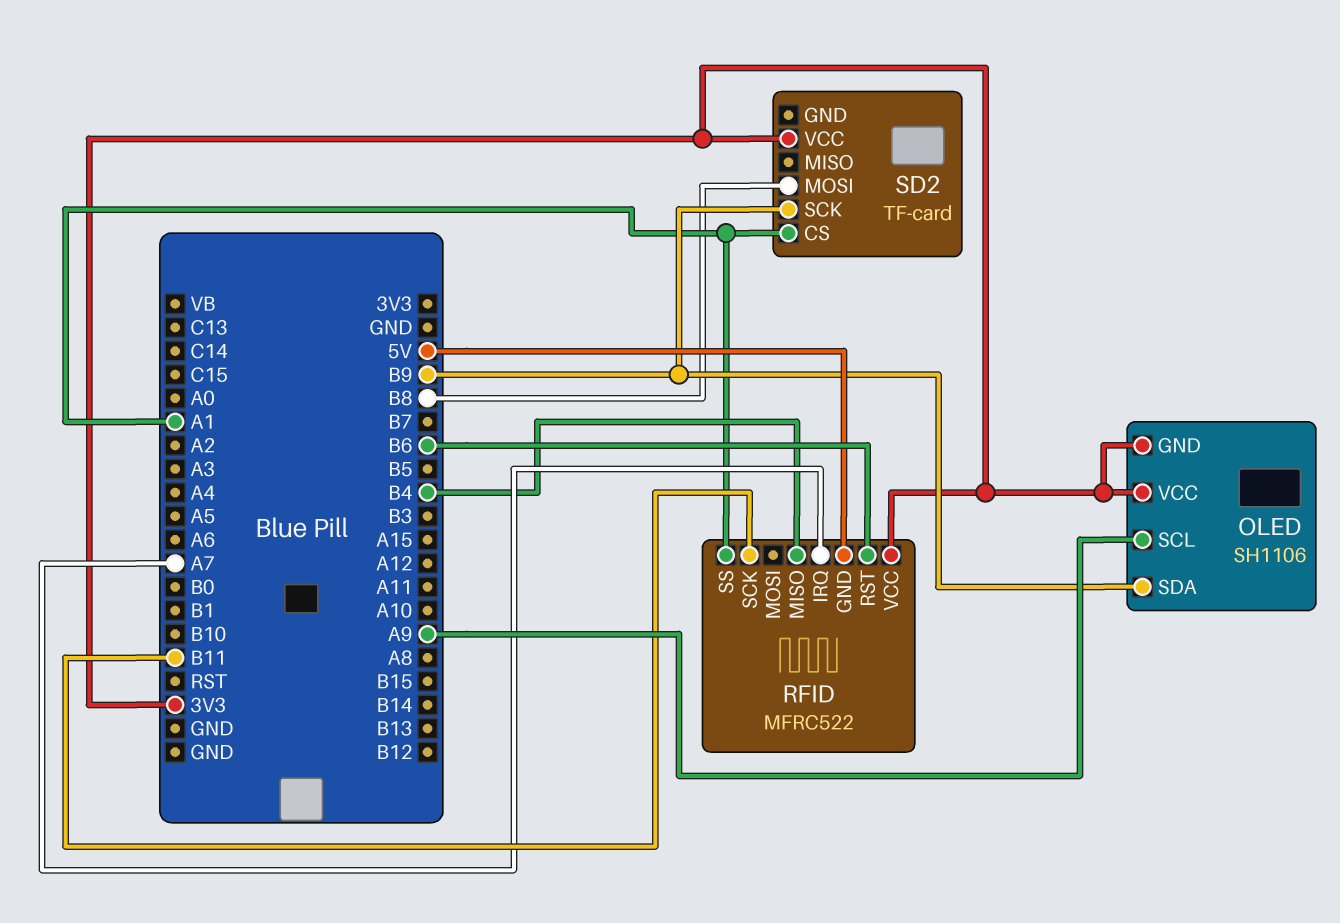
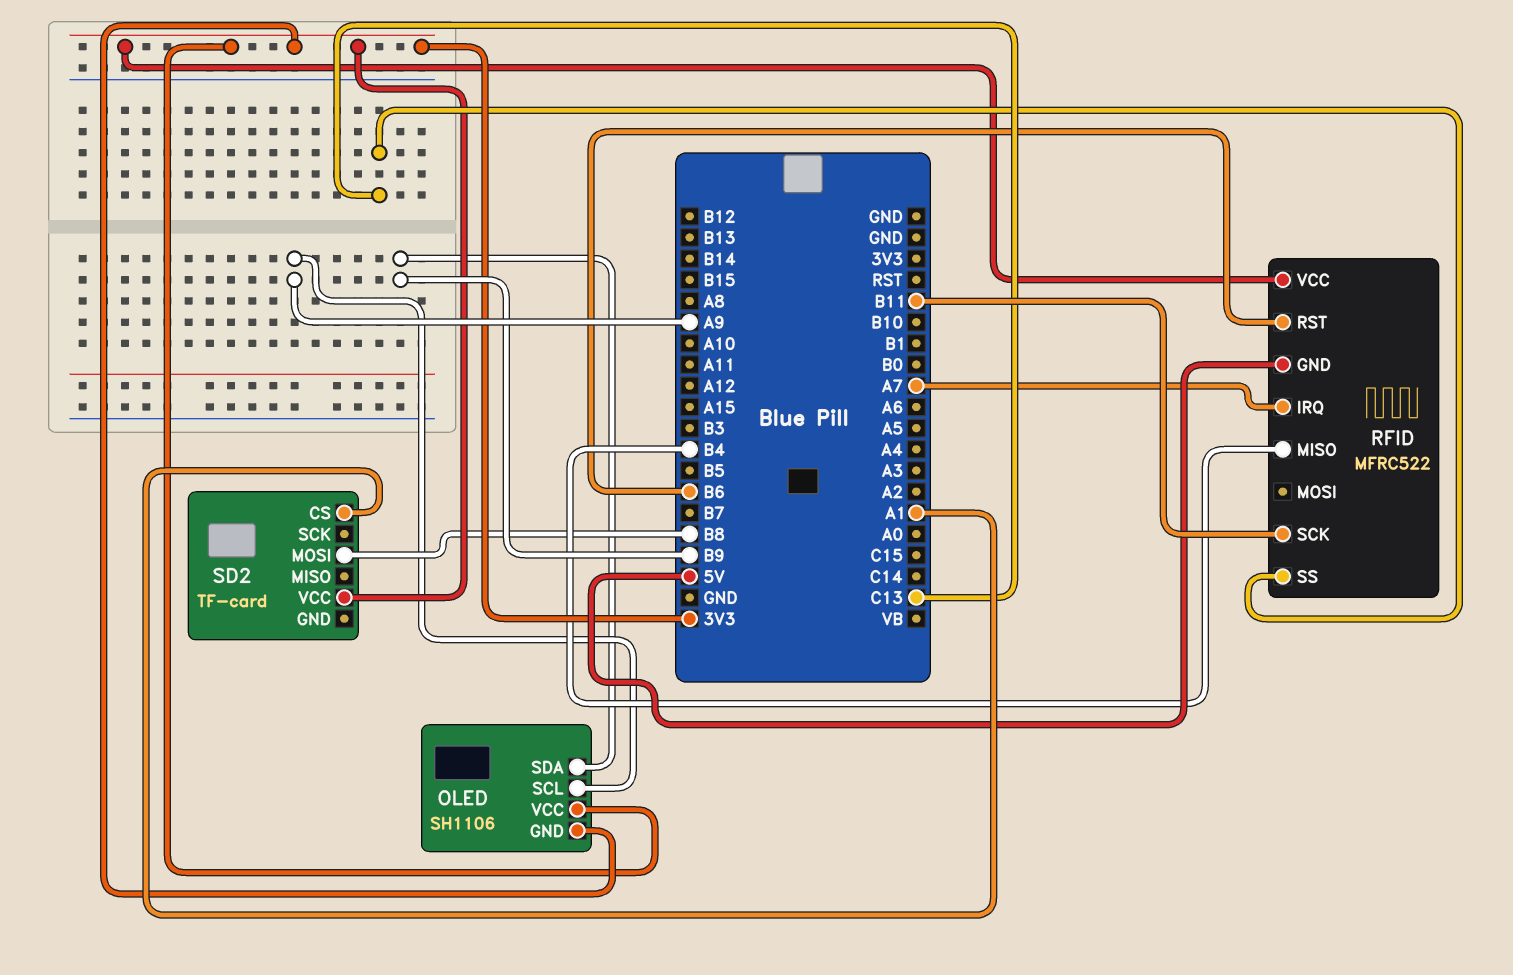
RFID pin SS: A1 -> C13
SD2 pin SCK: B9 -> none

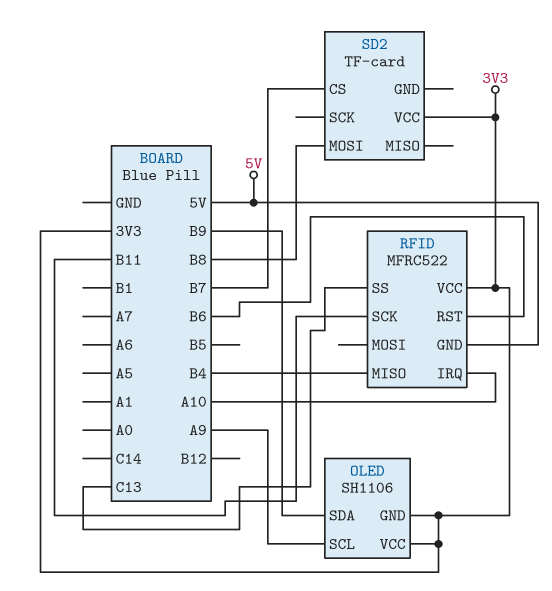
RFID pin IRQ: A7 -> A10
SD2 pin CS: A1 -> B7

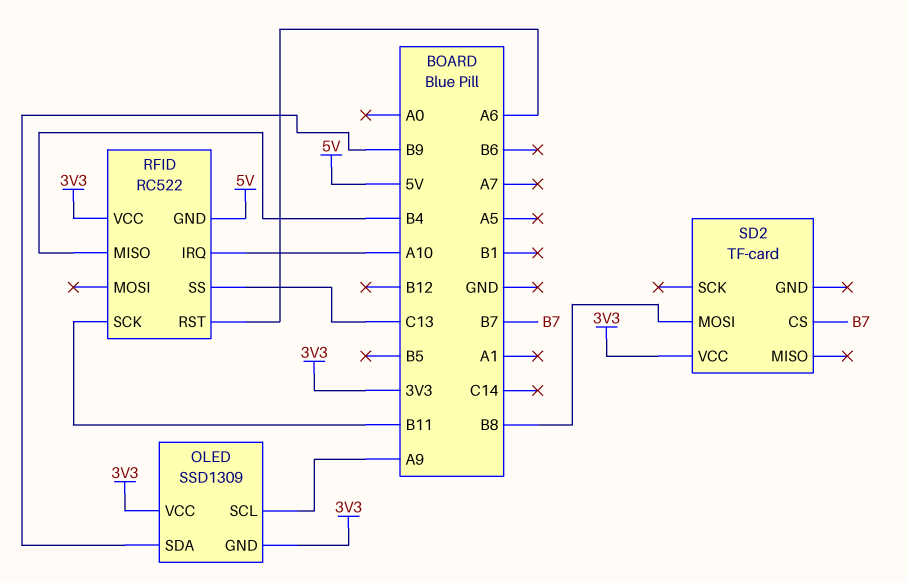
OLED: SH1106 -> SSD1309
RFID: MFRC522 -> RC522
RFID pin RST: B6 -> A6

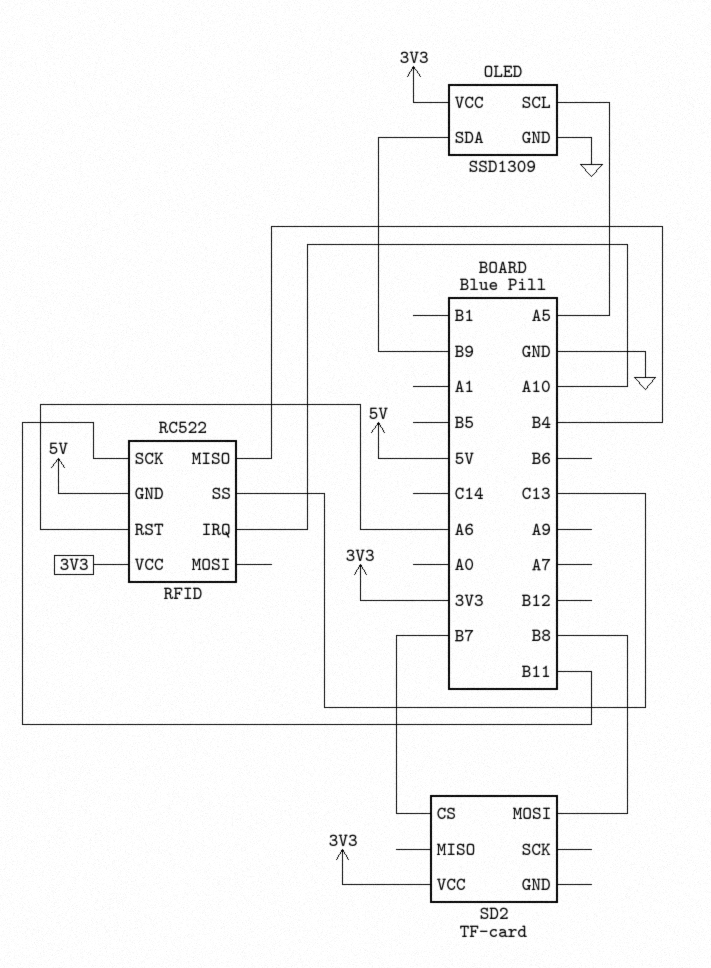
OLED pin GND: 3V3 -> GND
OLED pin SCL: A9 -> A5

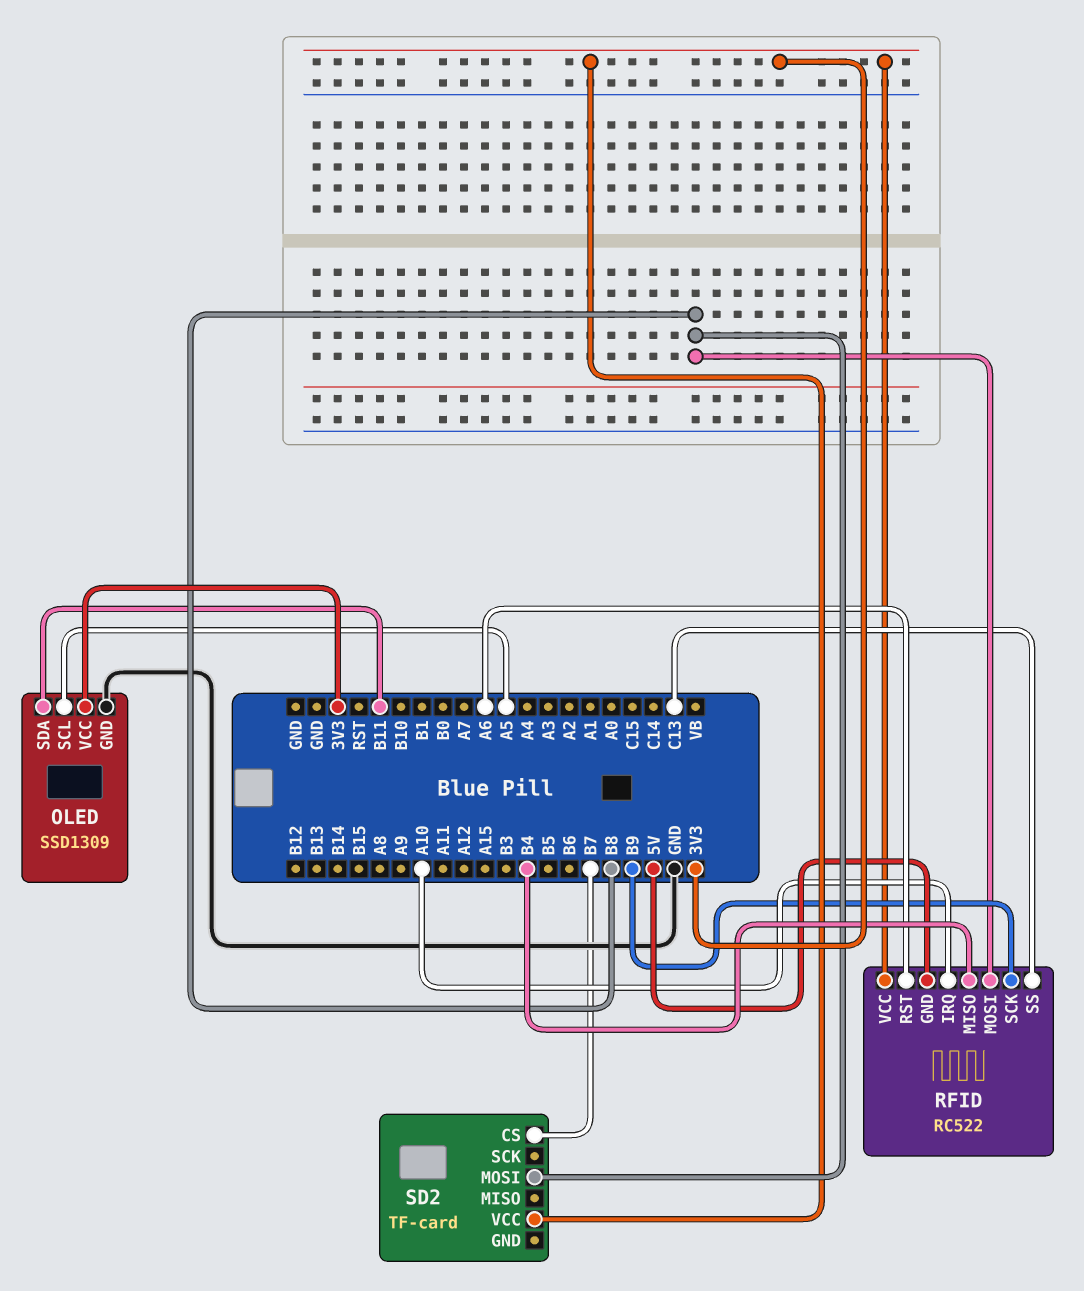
OLED pin SDA: B9 -> B11
RFID pin MOSI: none -> B8
RFID pin SCK: B11 -> B9

